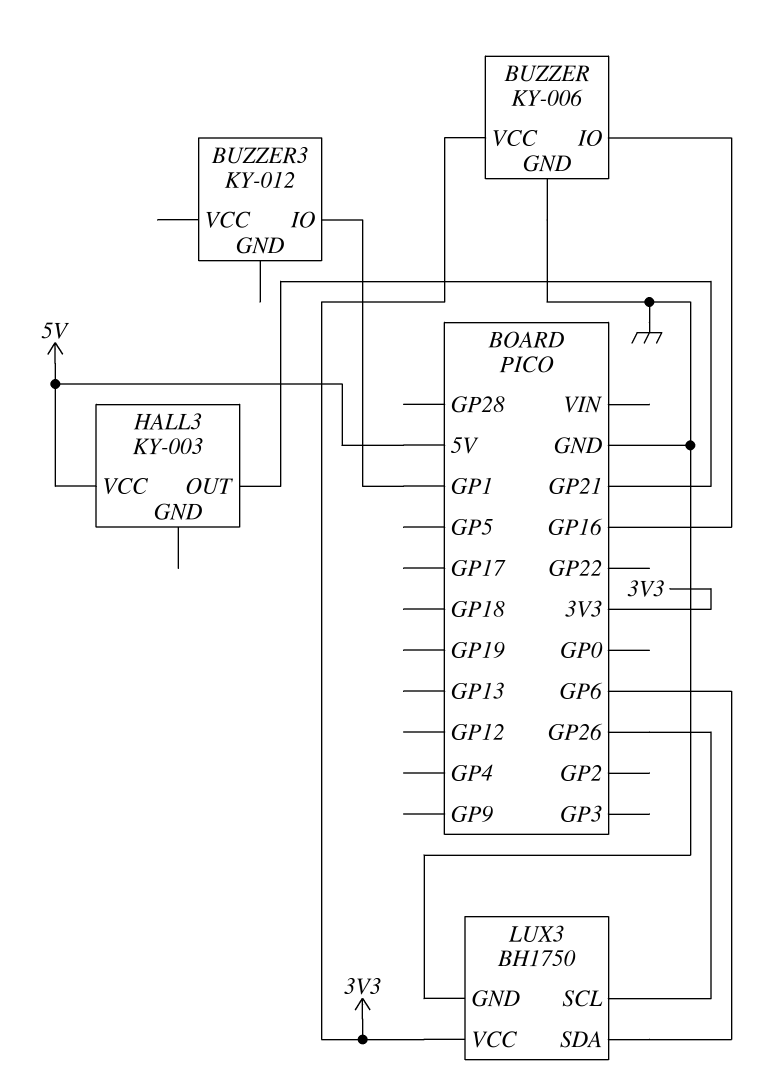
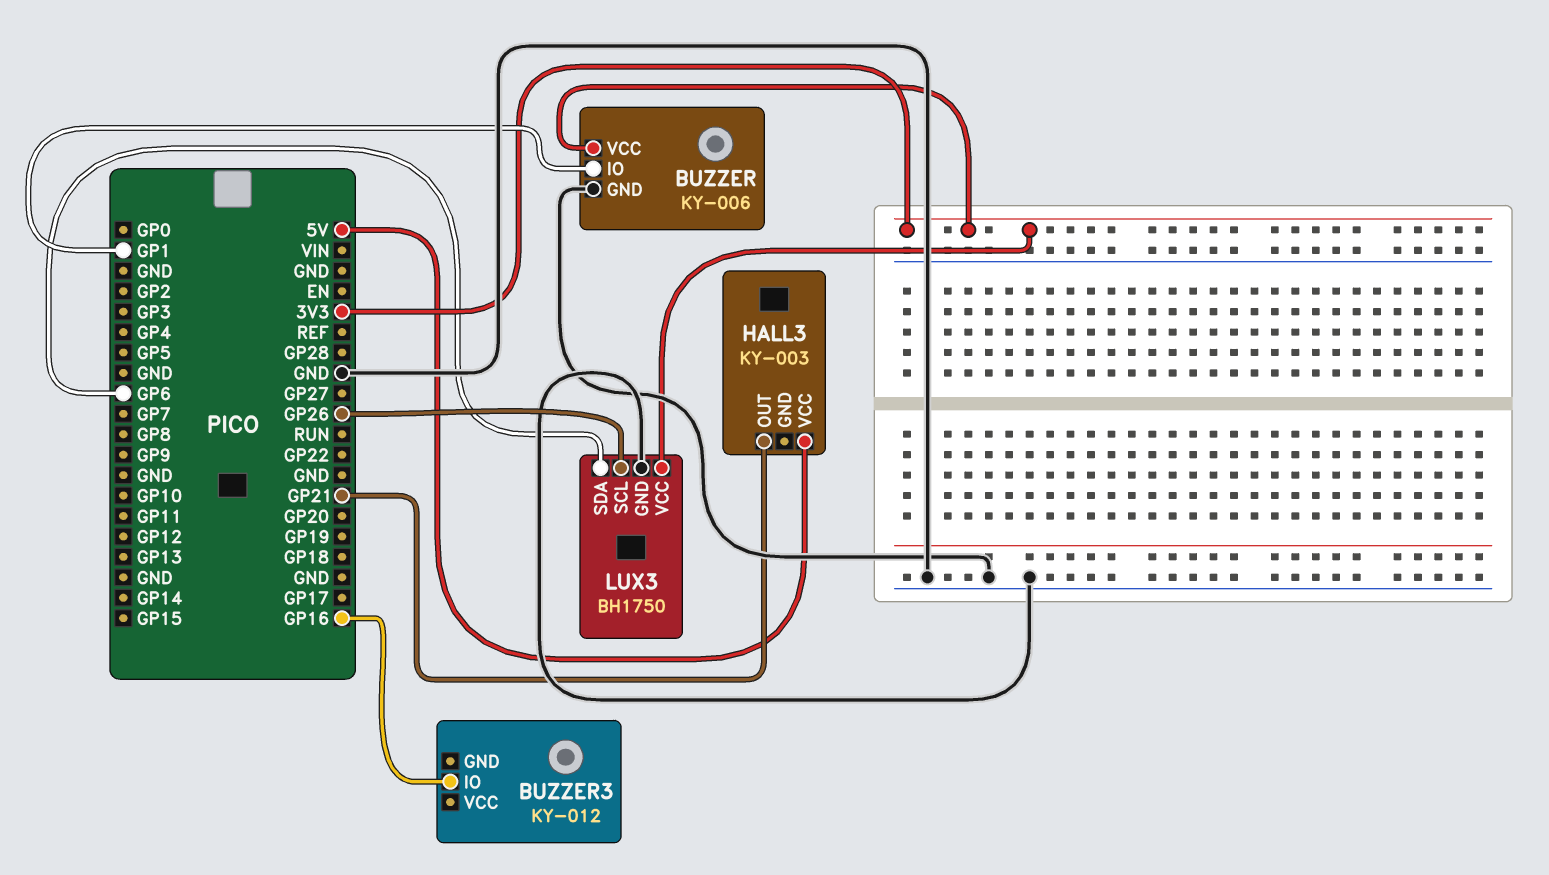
BUZZER pin IO: GP16 -> GP1
BUZZER3 pin IO: GP1 -> GP16

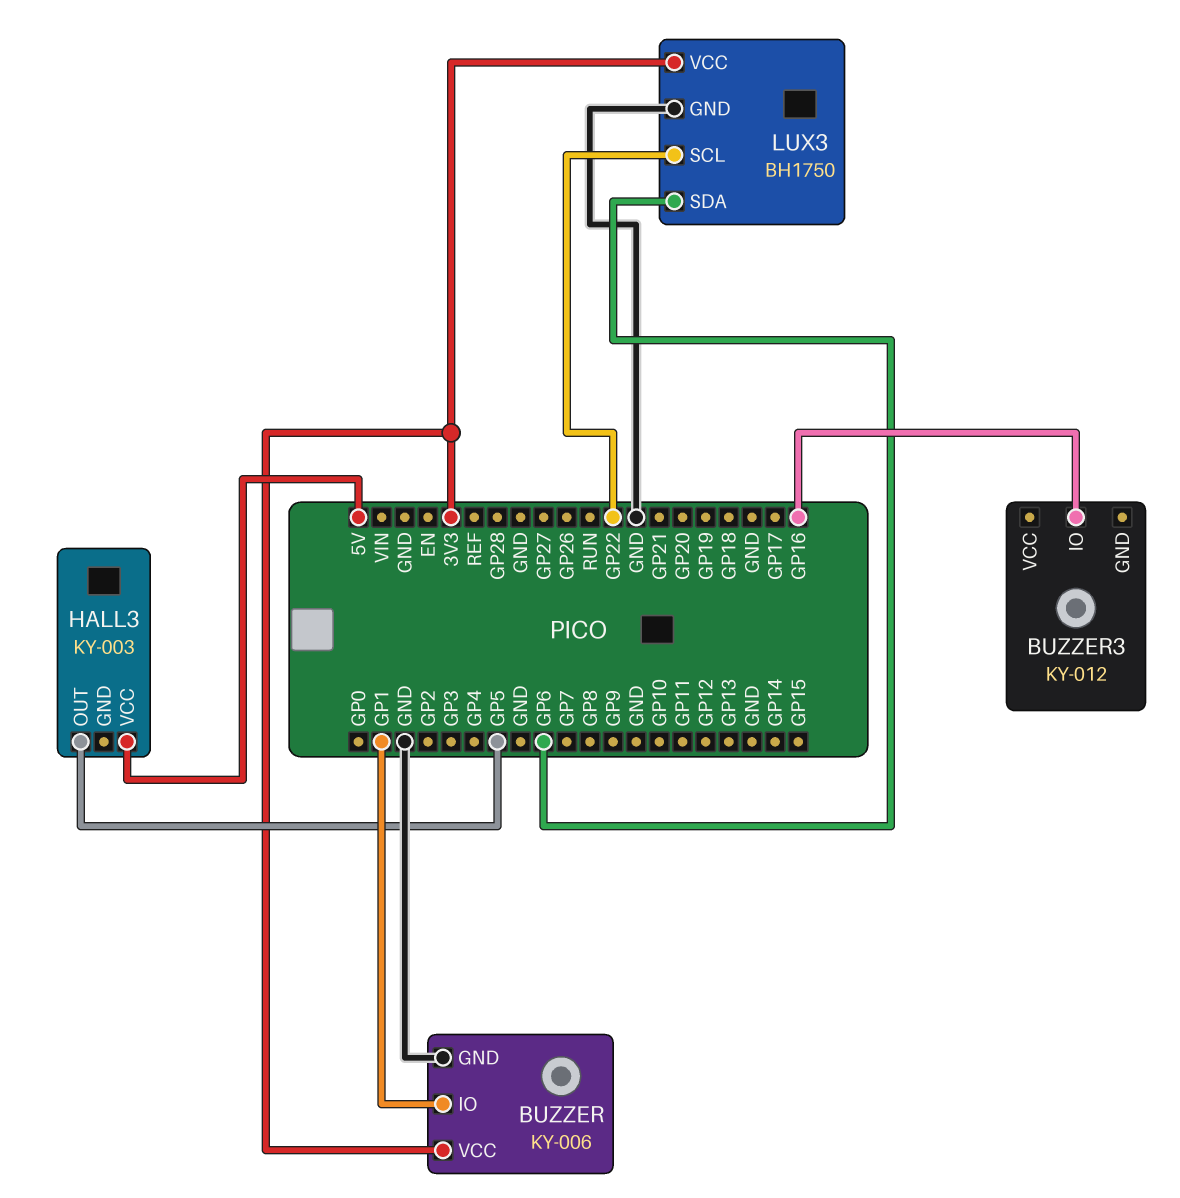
HALL3 pin OUT: GP21 -> GP5
LUX3 pin SCL: GP26 -> GP22

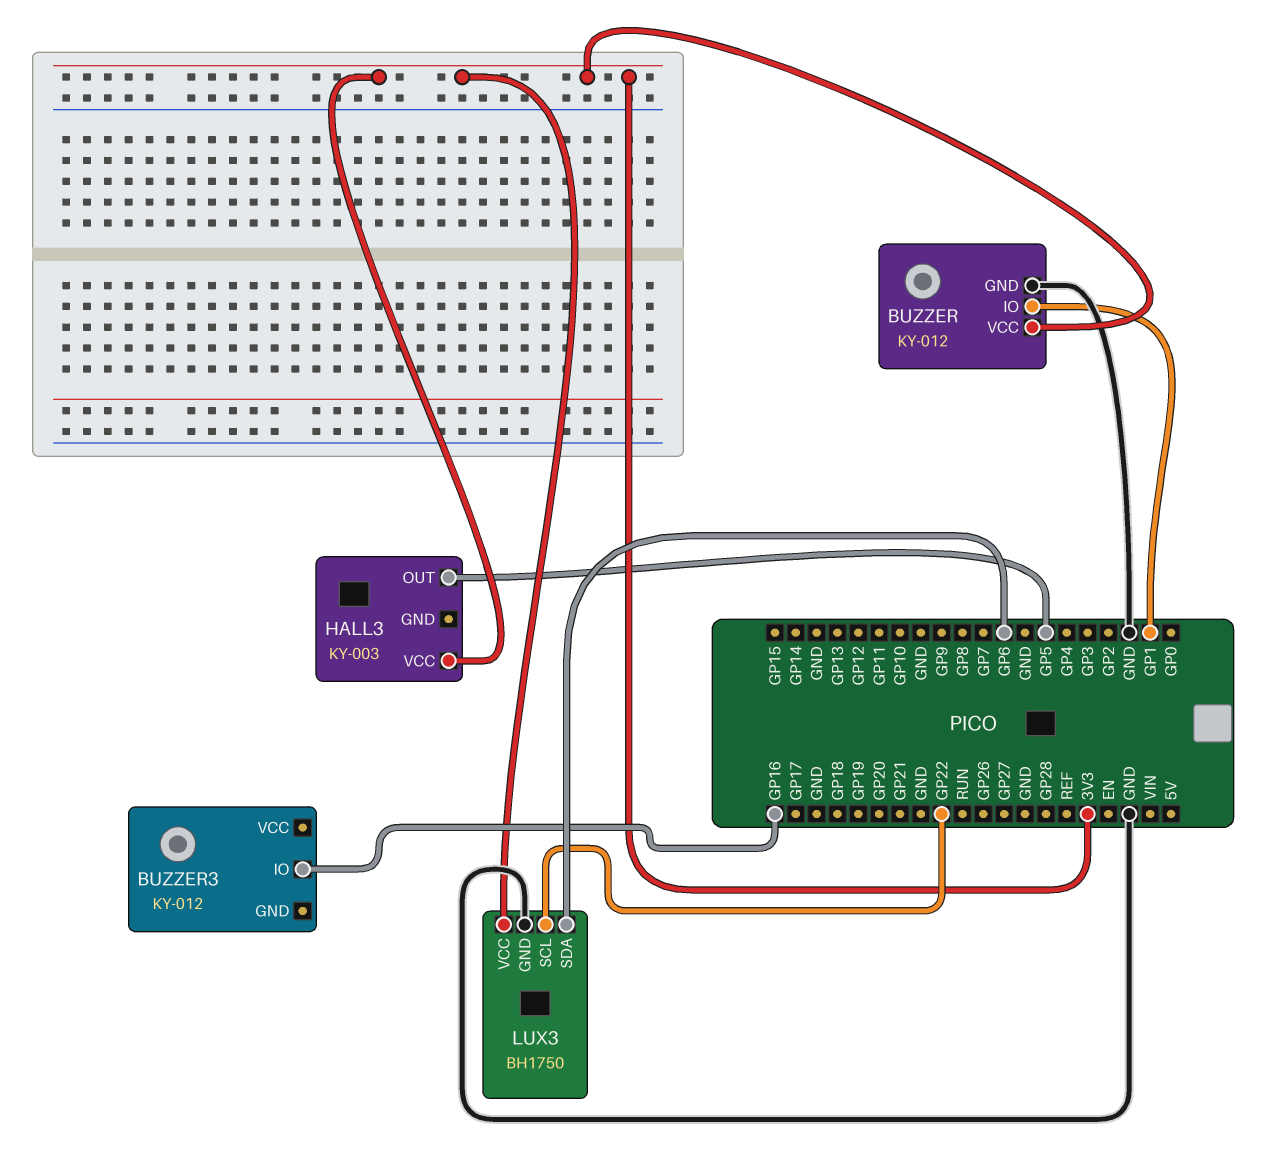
BUZZER: KY-006 -> KY-012
HALL3 pin VCC: 5V -> 3V3

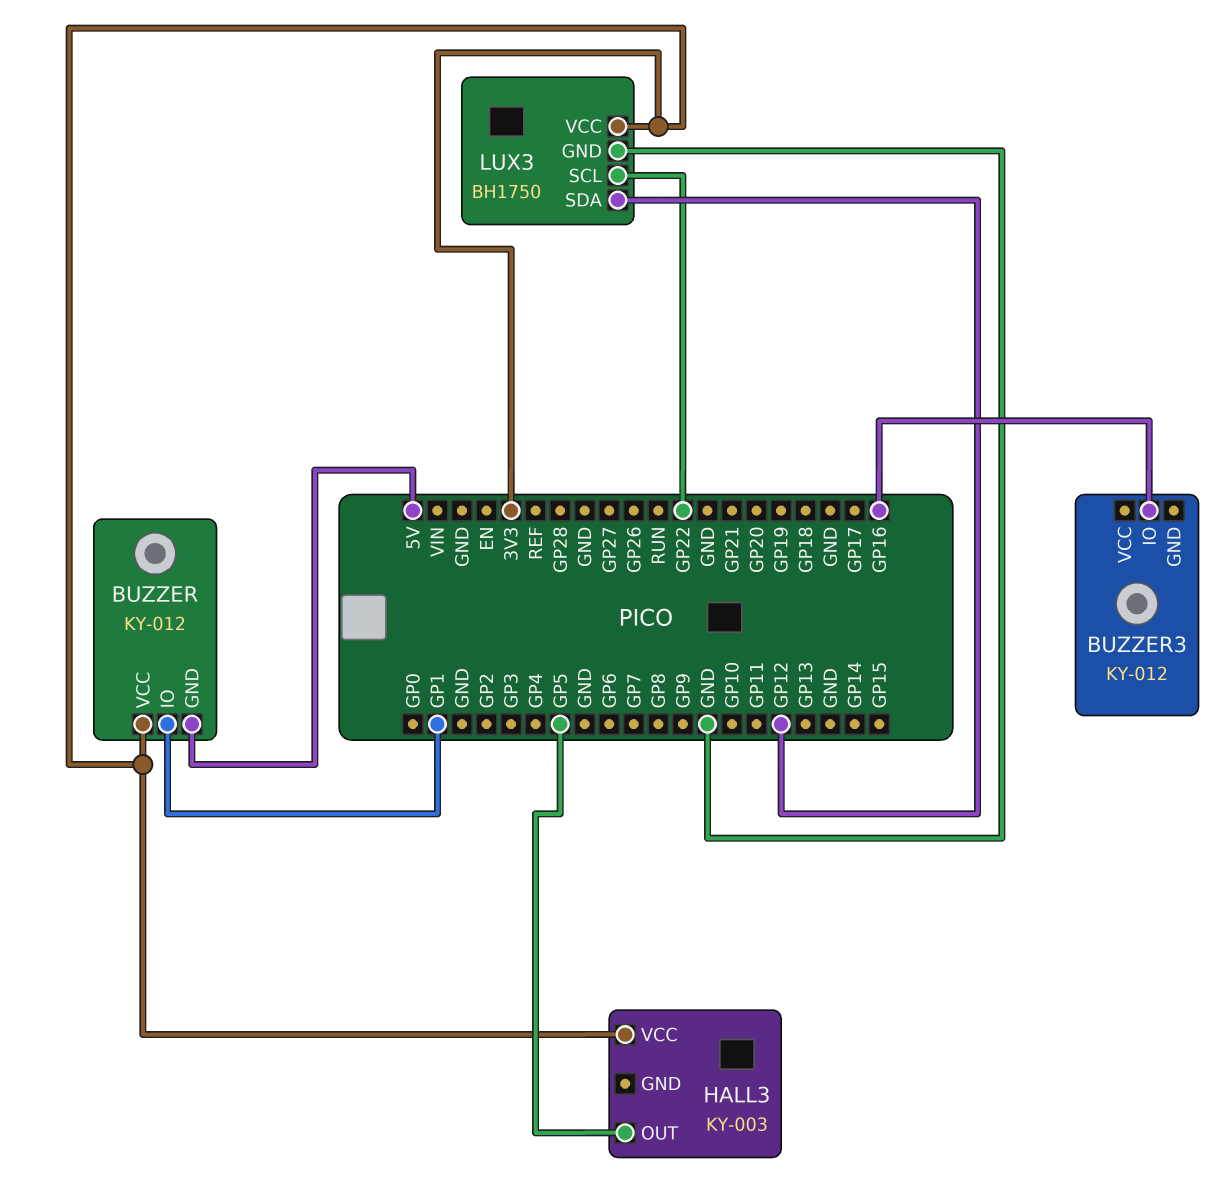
BUZZER pin GND: GND -> 5V
LUX3 pin SDA: GP6 -> GP12

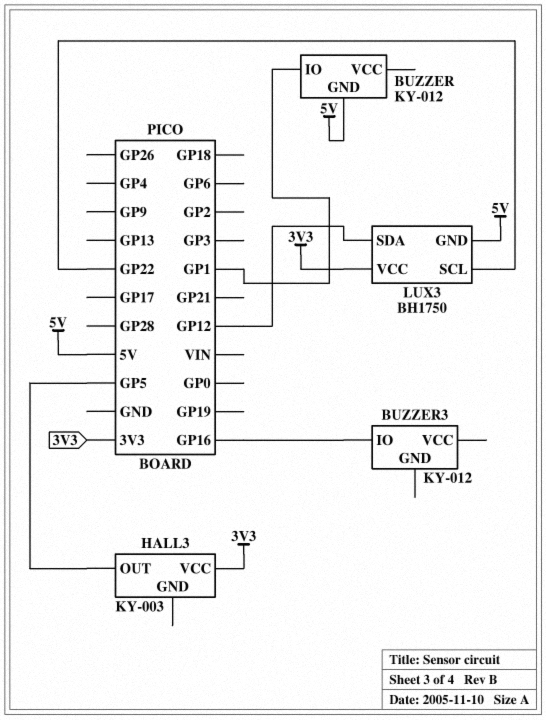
BUZZER pin VCC: 3V3 -> none
LUX3 pin GND: GND -> 5V

